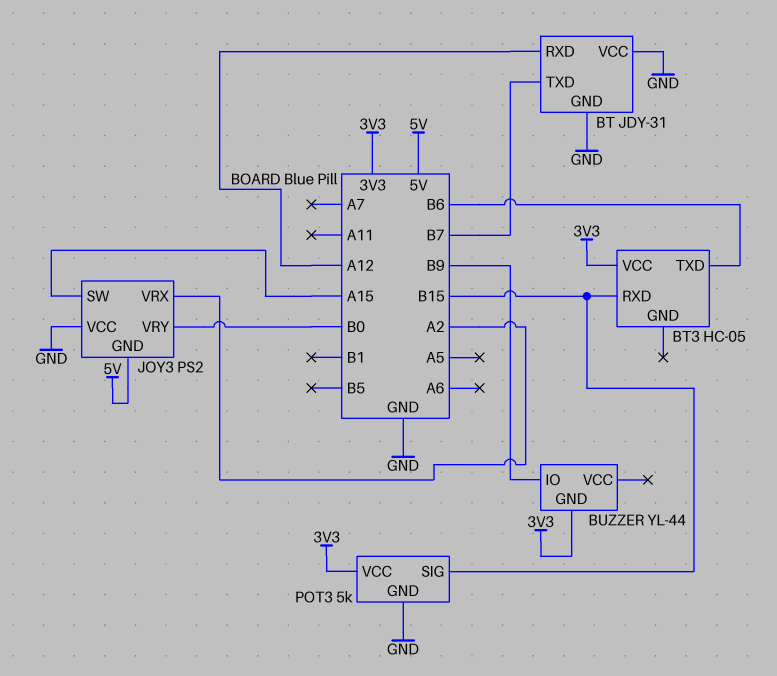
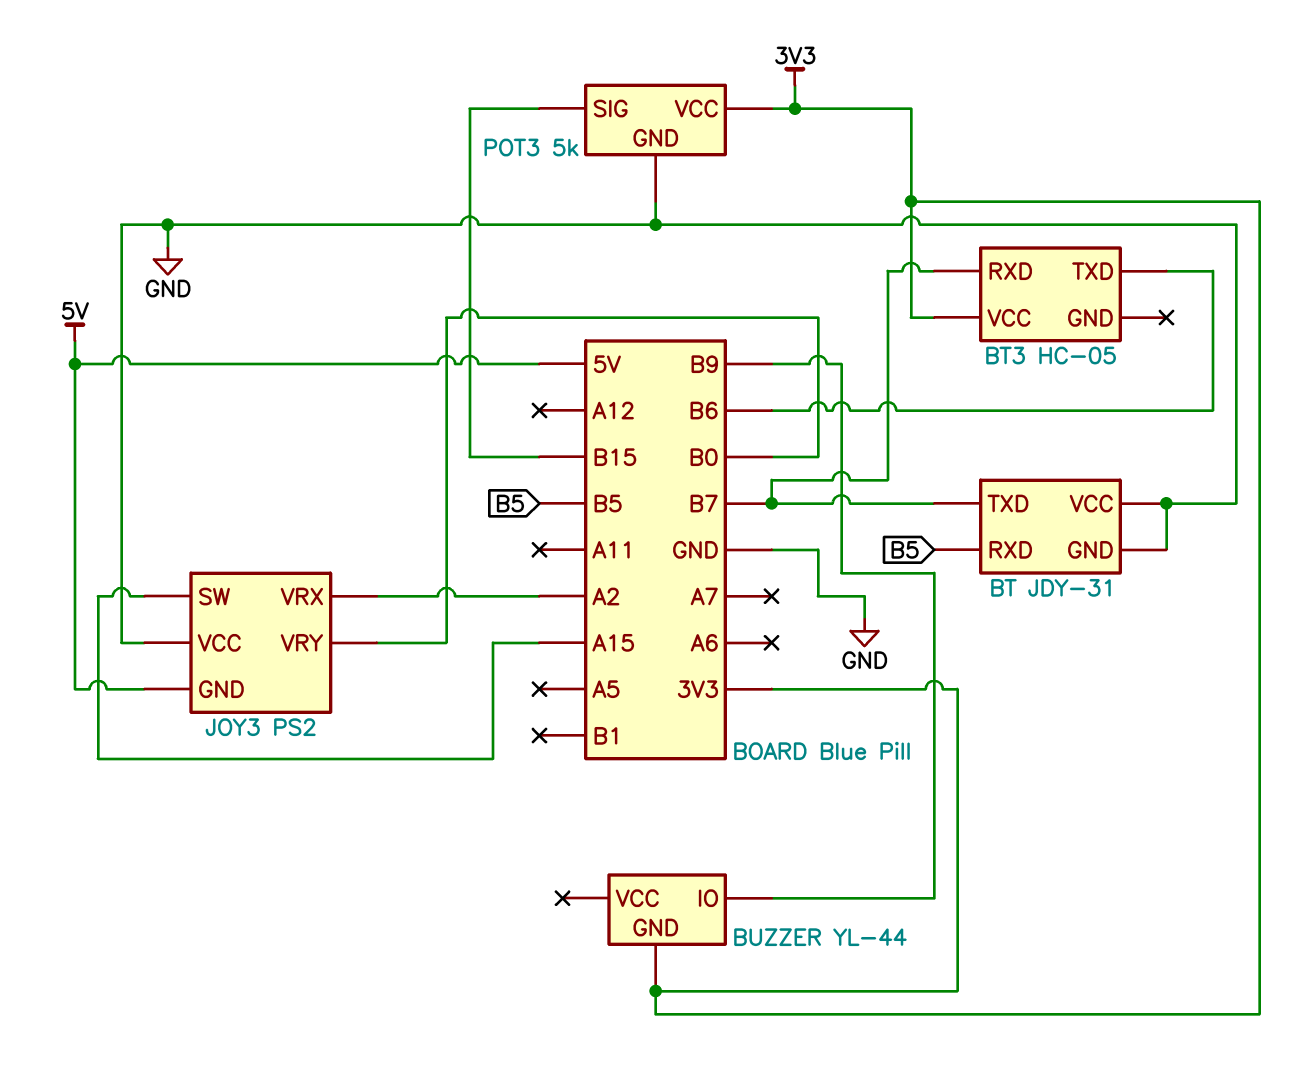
BT pin RXD: A12 -> B5
BT3 pin RXD: B15 -> B7

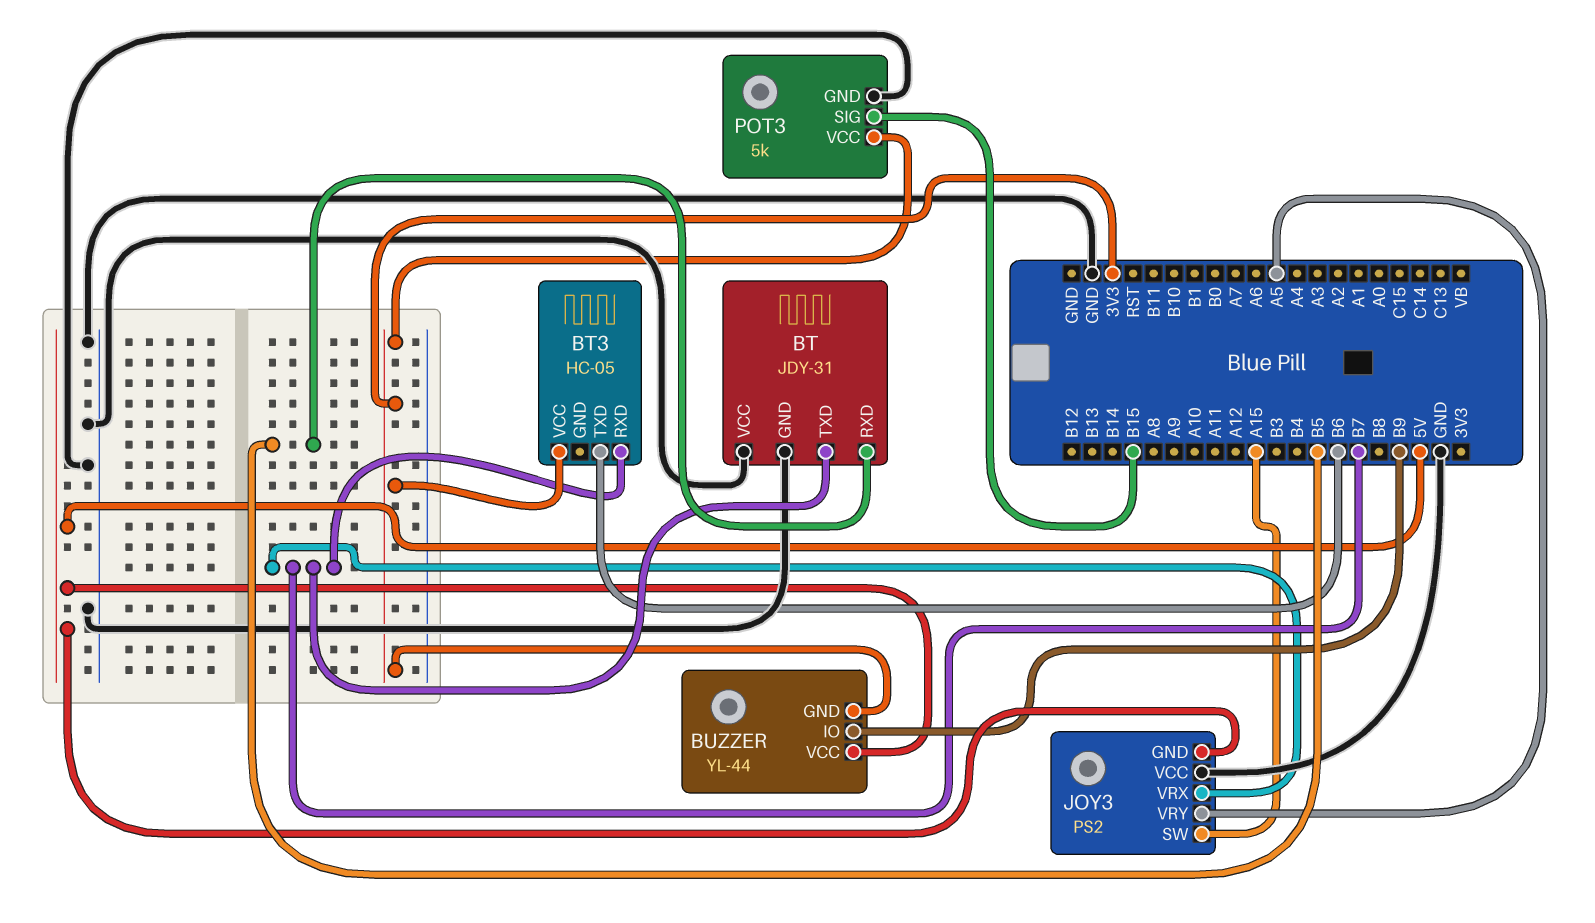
BUZZER pin VCC: none -> 5V
JOY3 pin VRX: A2 -> B7
JOY3 pin VRY: B0 -> A5

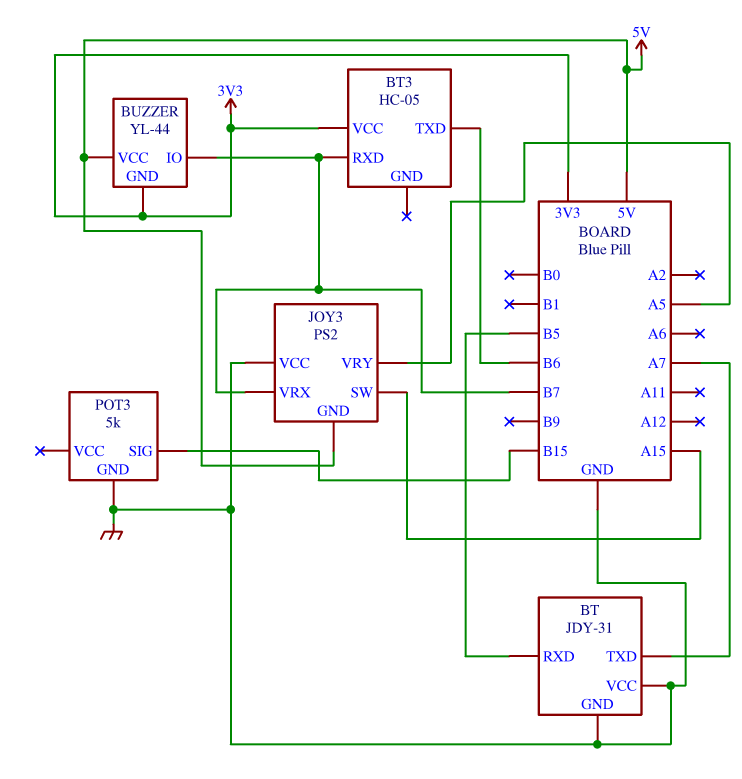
BT pin TXD: B7 -> A7
BUZZER pin IO: B9 -> B7
POT3 pin VCC: 3V3 -> none

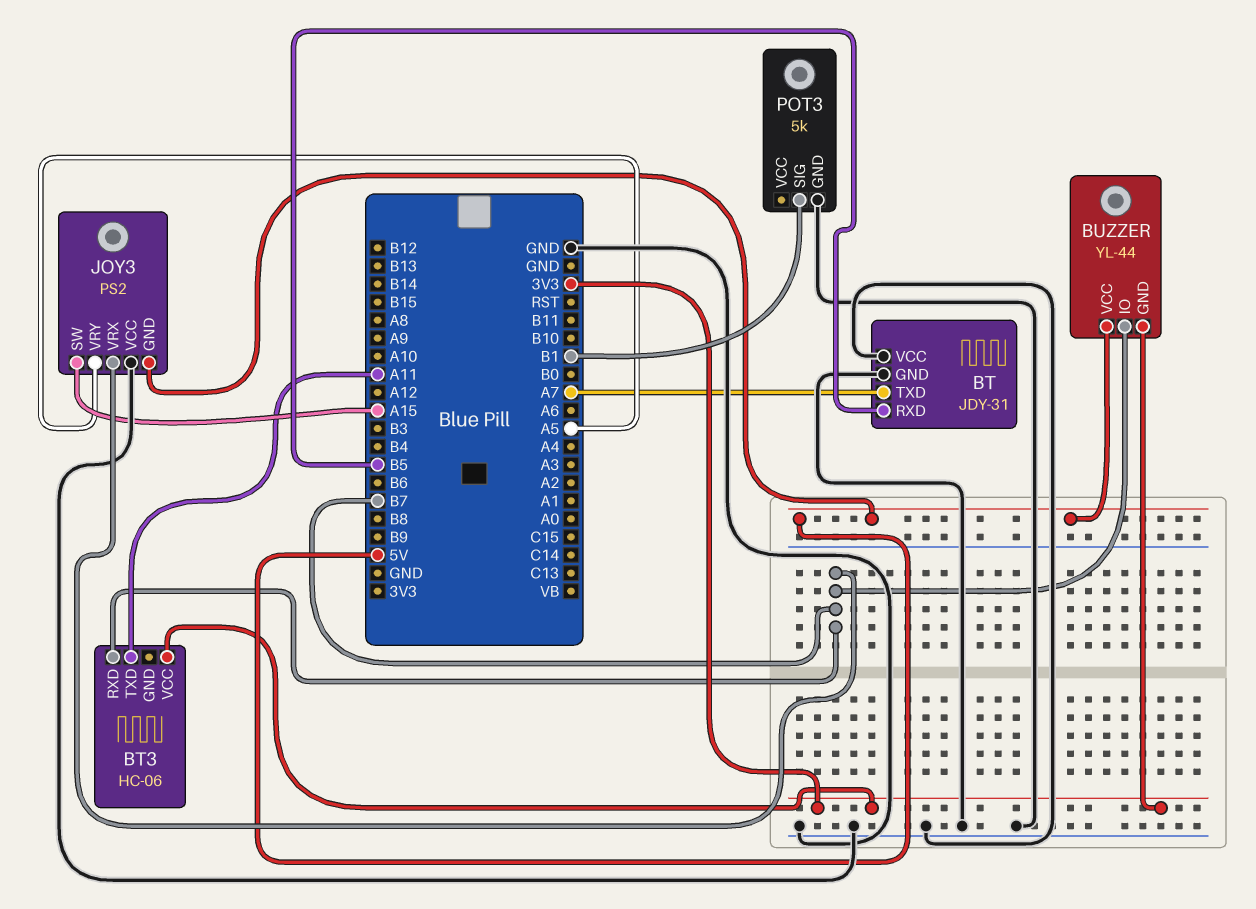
BT3: HC-05 -> HC-06
BT3 pin TXD: B6 -> A11
POT3 pin SIG: B15 -> B1

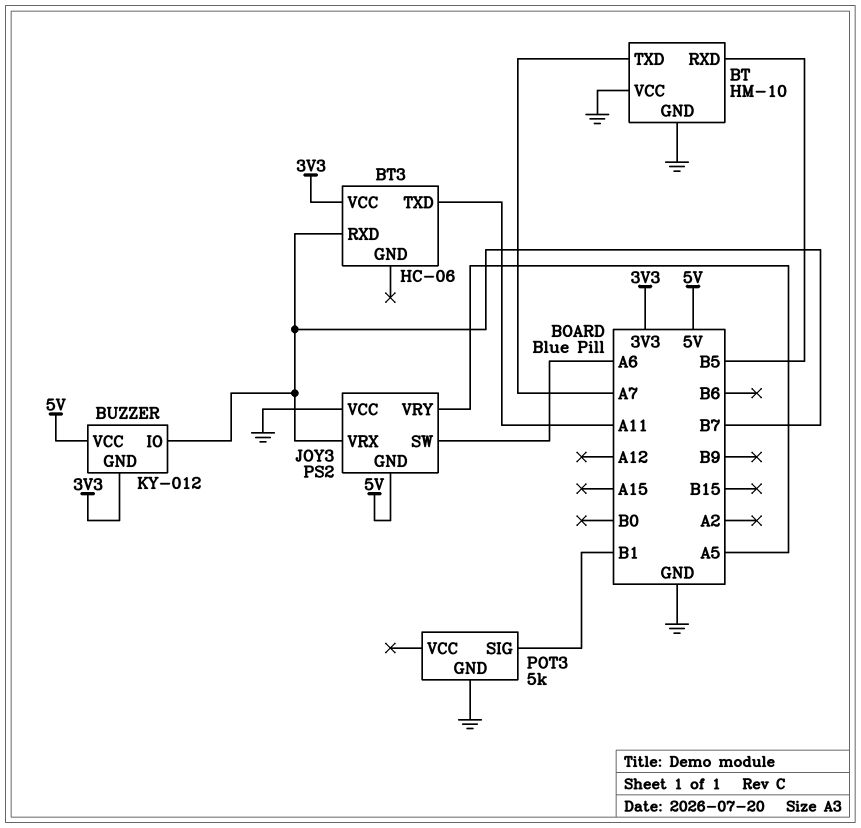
BT: JDY-31 -> HM-10
BUZZER: YL-44 -> KY-012
JOY3 pin SW: A15 -> A6

